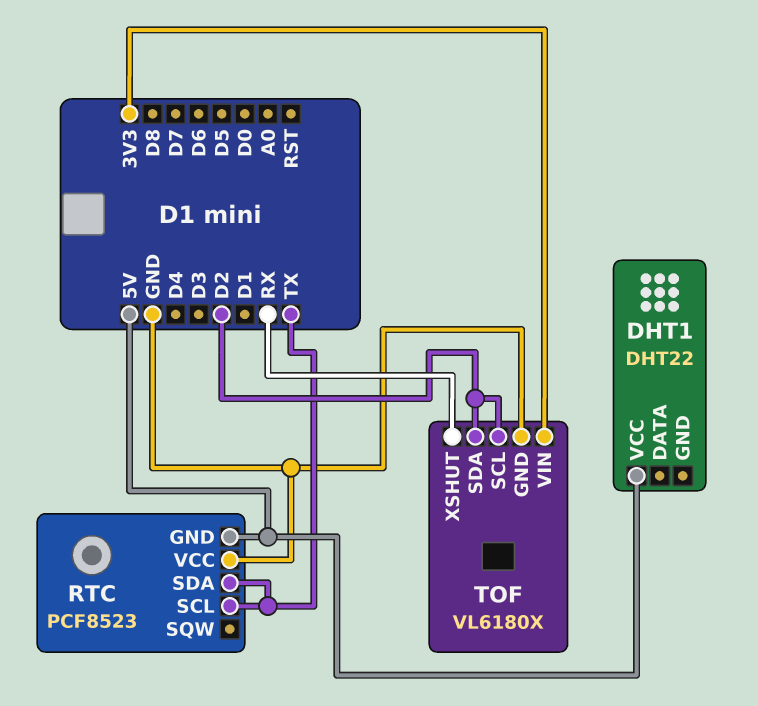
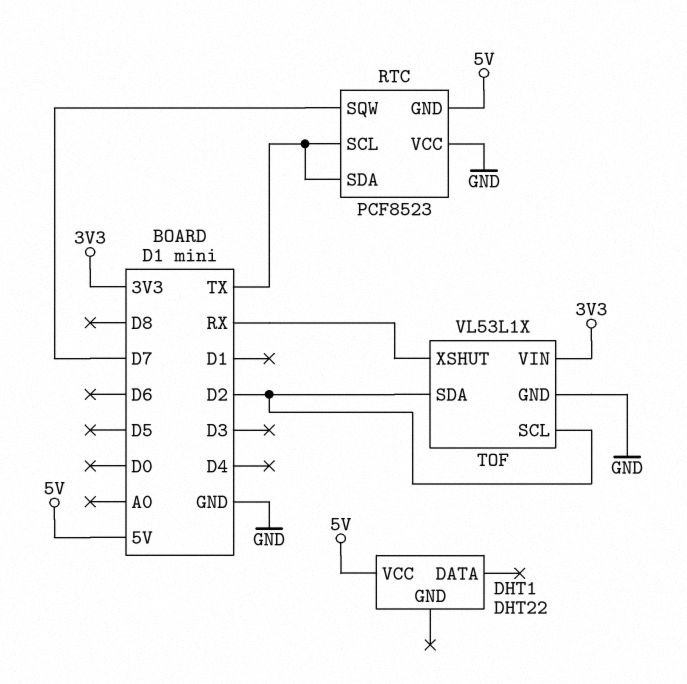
RTC pin SQW: none -> D7
TOF: VL6180X -> VL53L1X

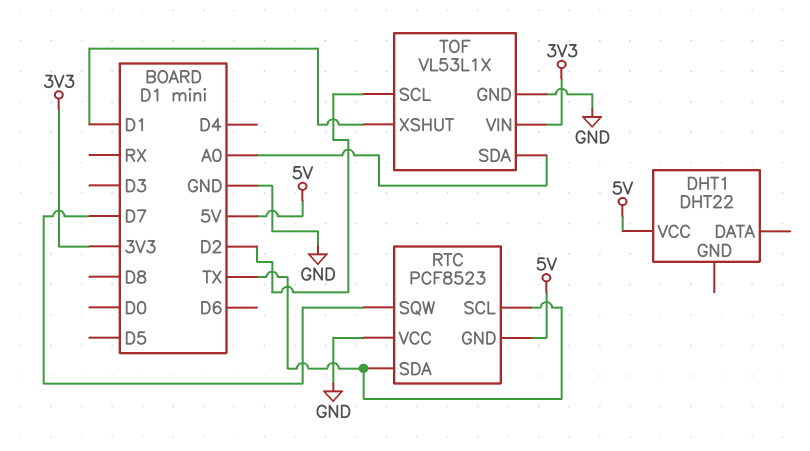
TOF pin SDA: D2 -> A0
TOF pin XSHUT: RX -> D1

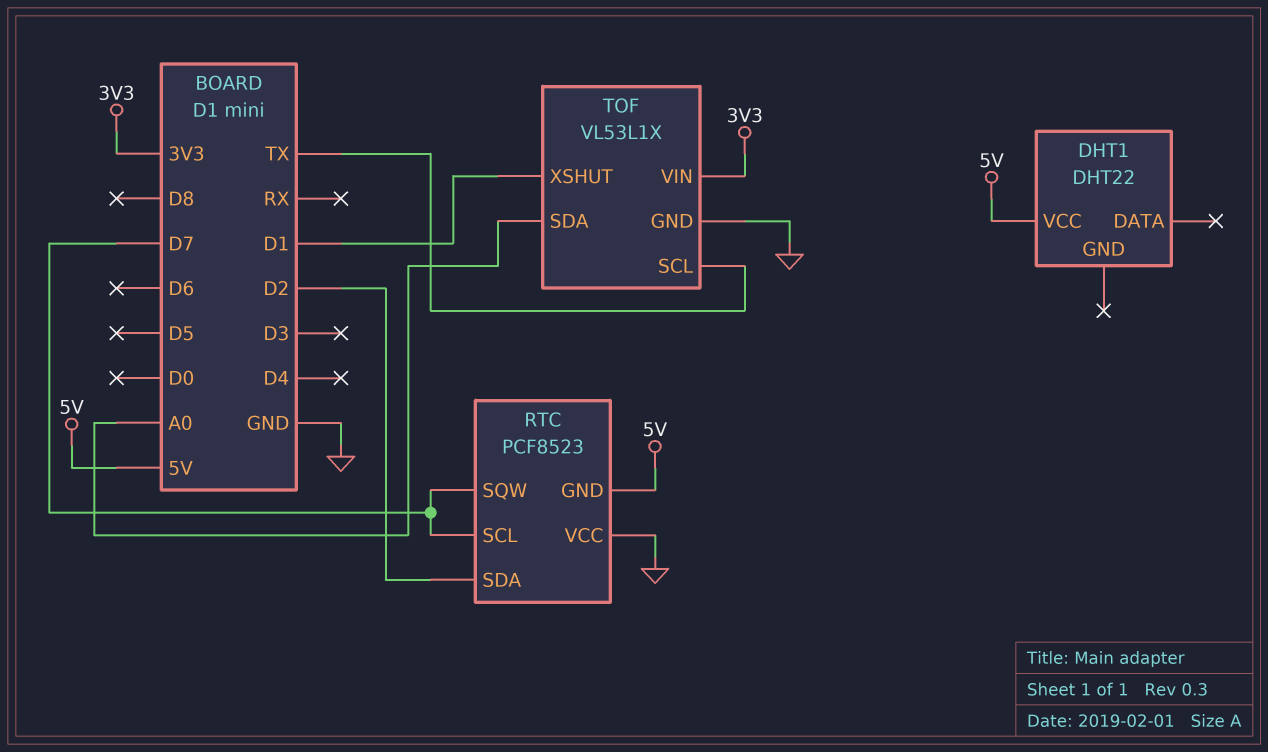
RTC pin SCL: TX -> D7
RTC pin SDA: TX -> D2
TOF pin SCL: D2 -> TX

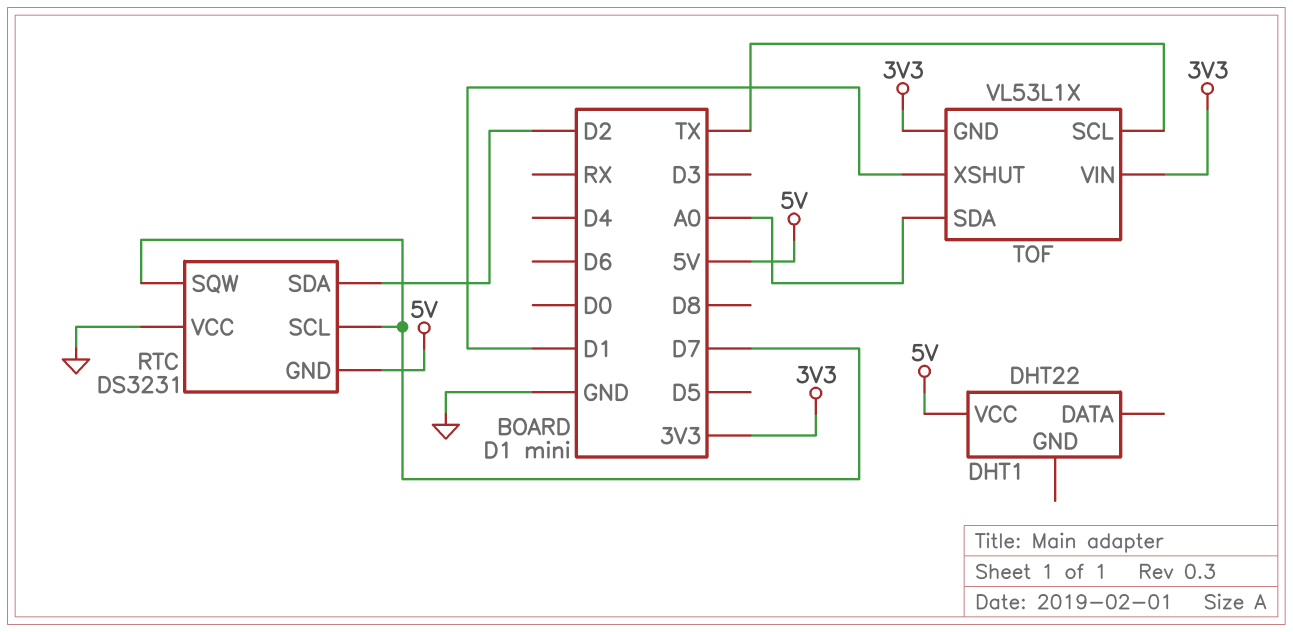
RTC: PCF8523 -> DS3231
TOF pin GND: GND -> 3V3

